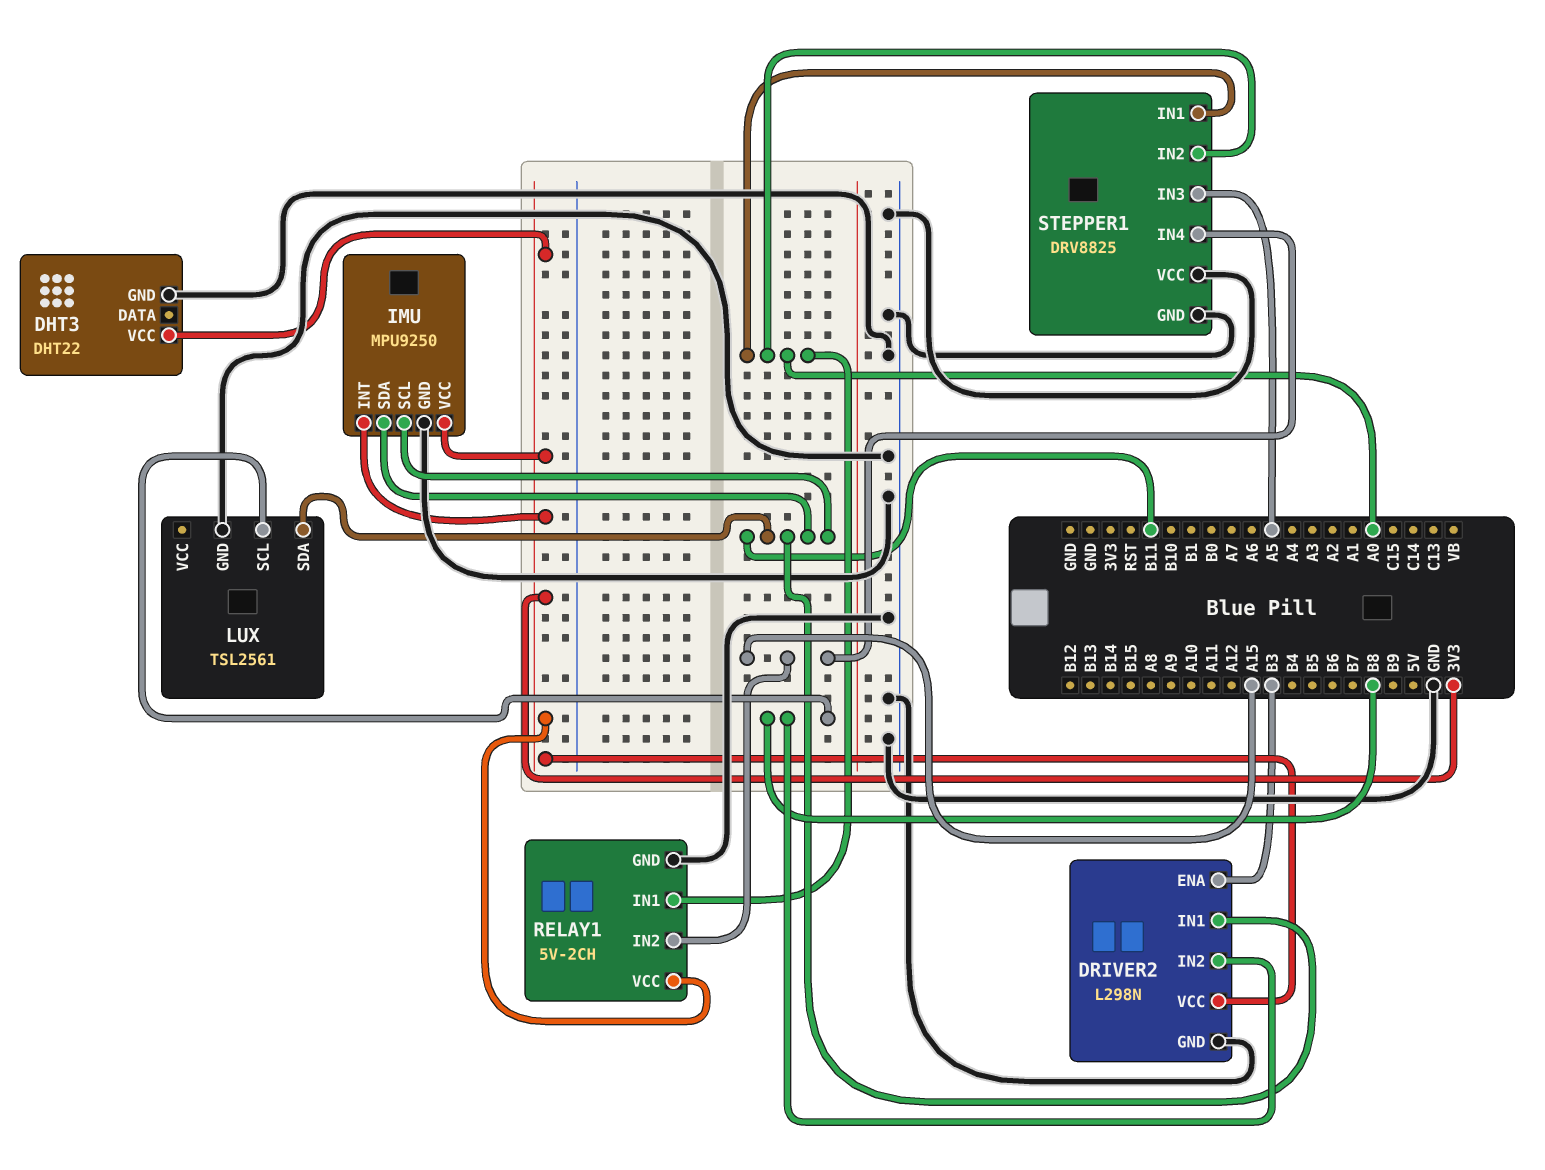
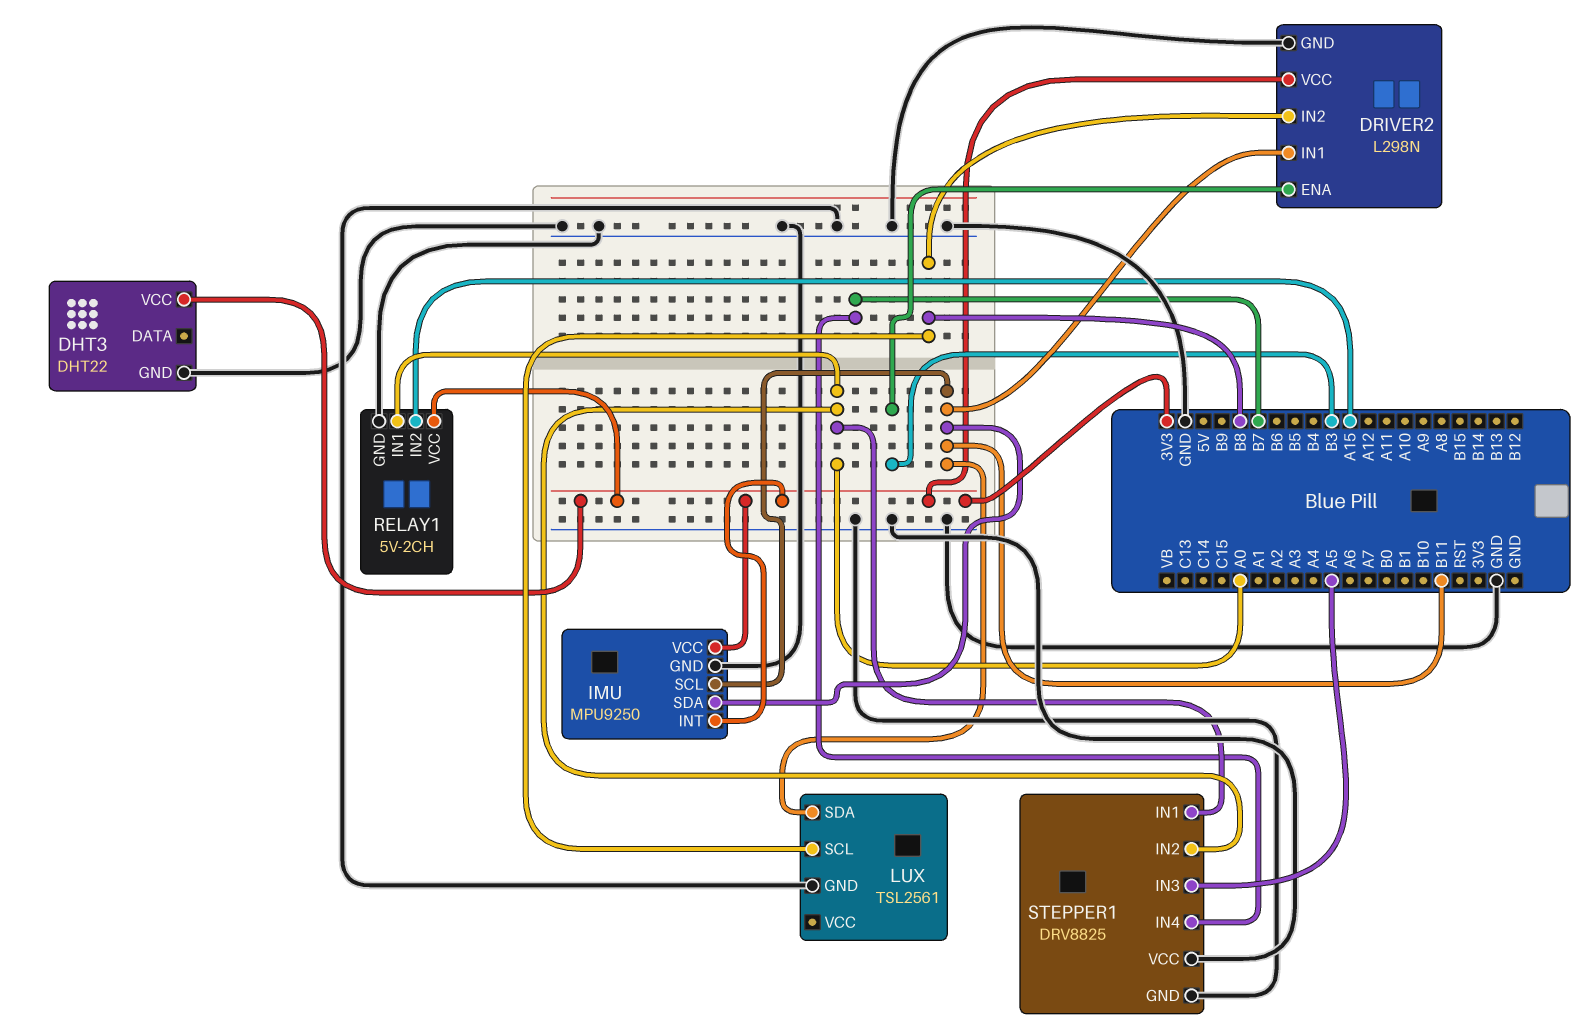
STEPPER1 pin IN4: A15 -> B7

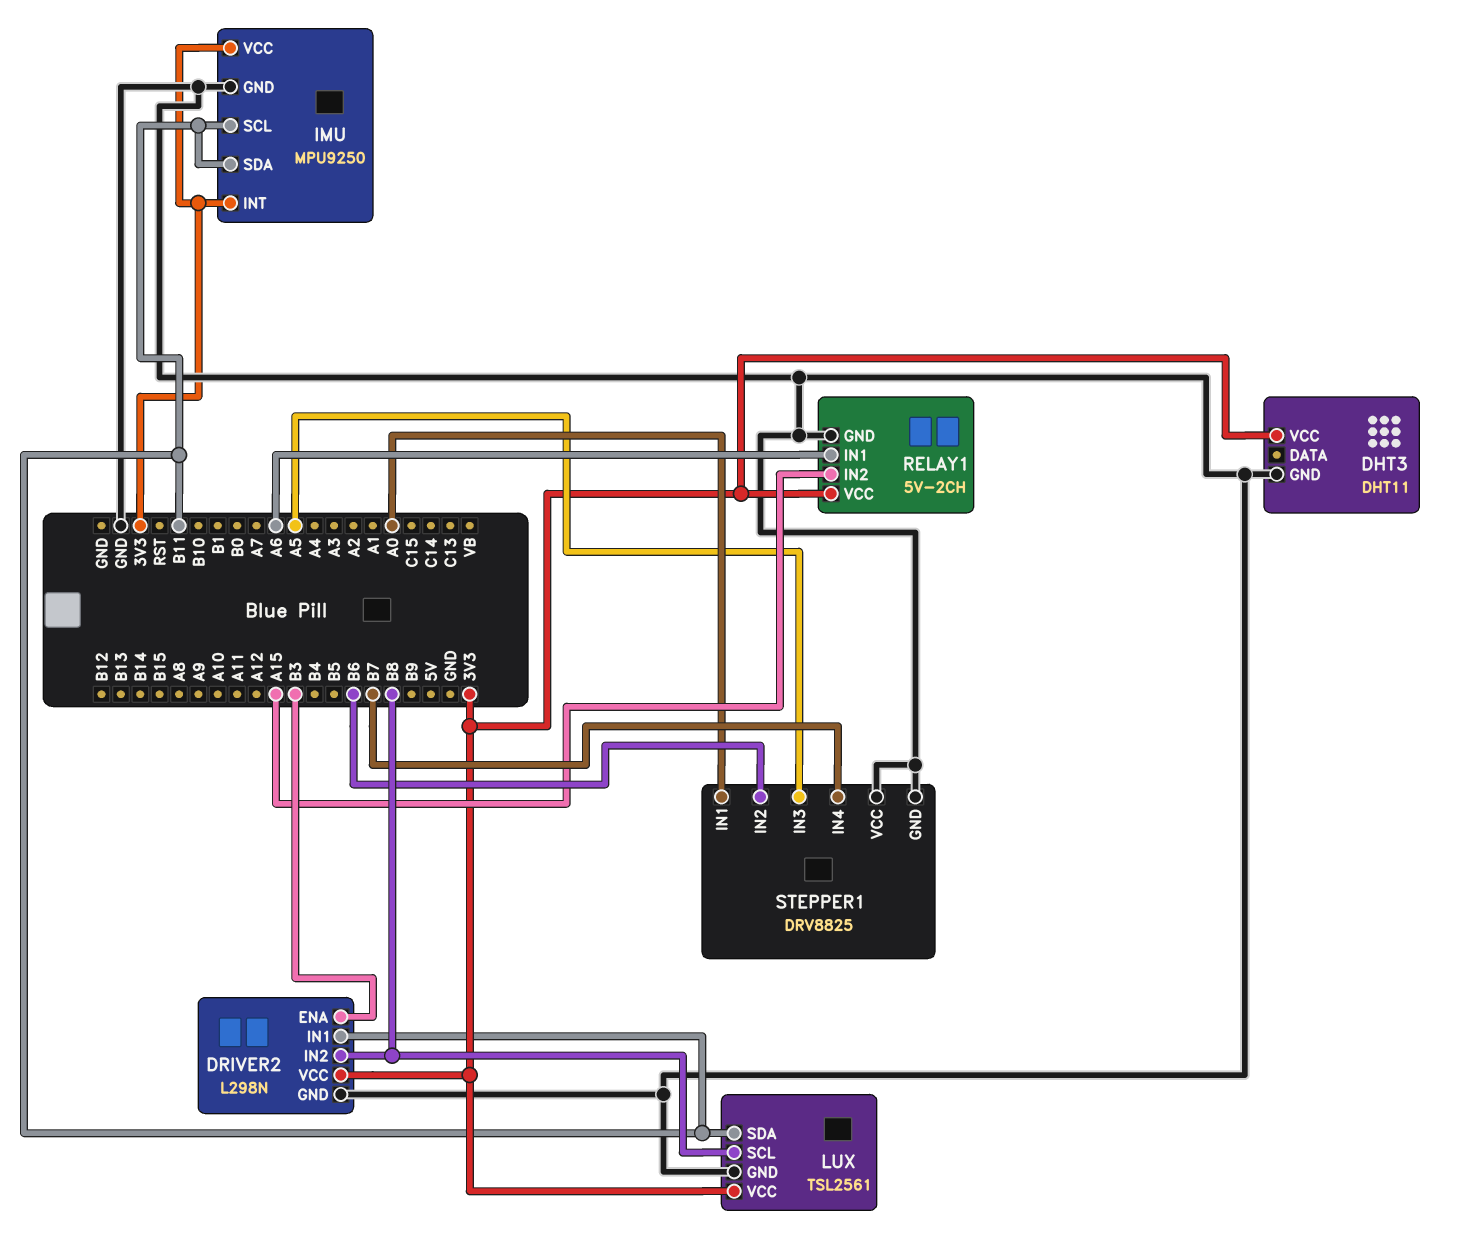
DHT3: DHT22 -> DHT11
LUX pin VCC: none -> 3V3
RELAY1 pin IN1: A0 -> A6
STEPPER1 pin IN2: A0 -> B6

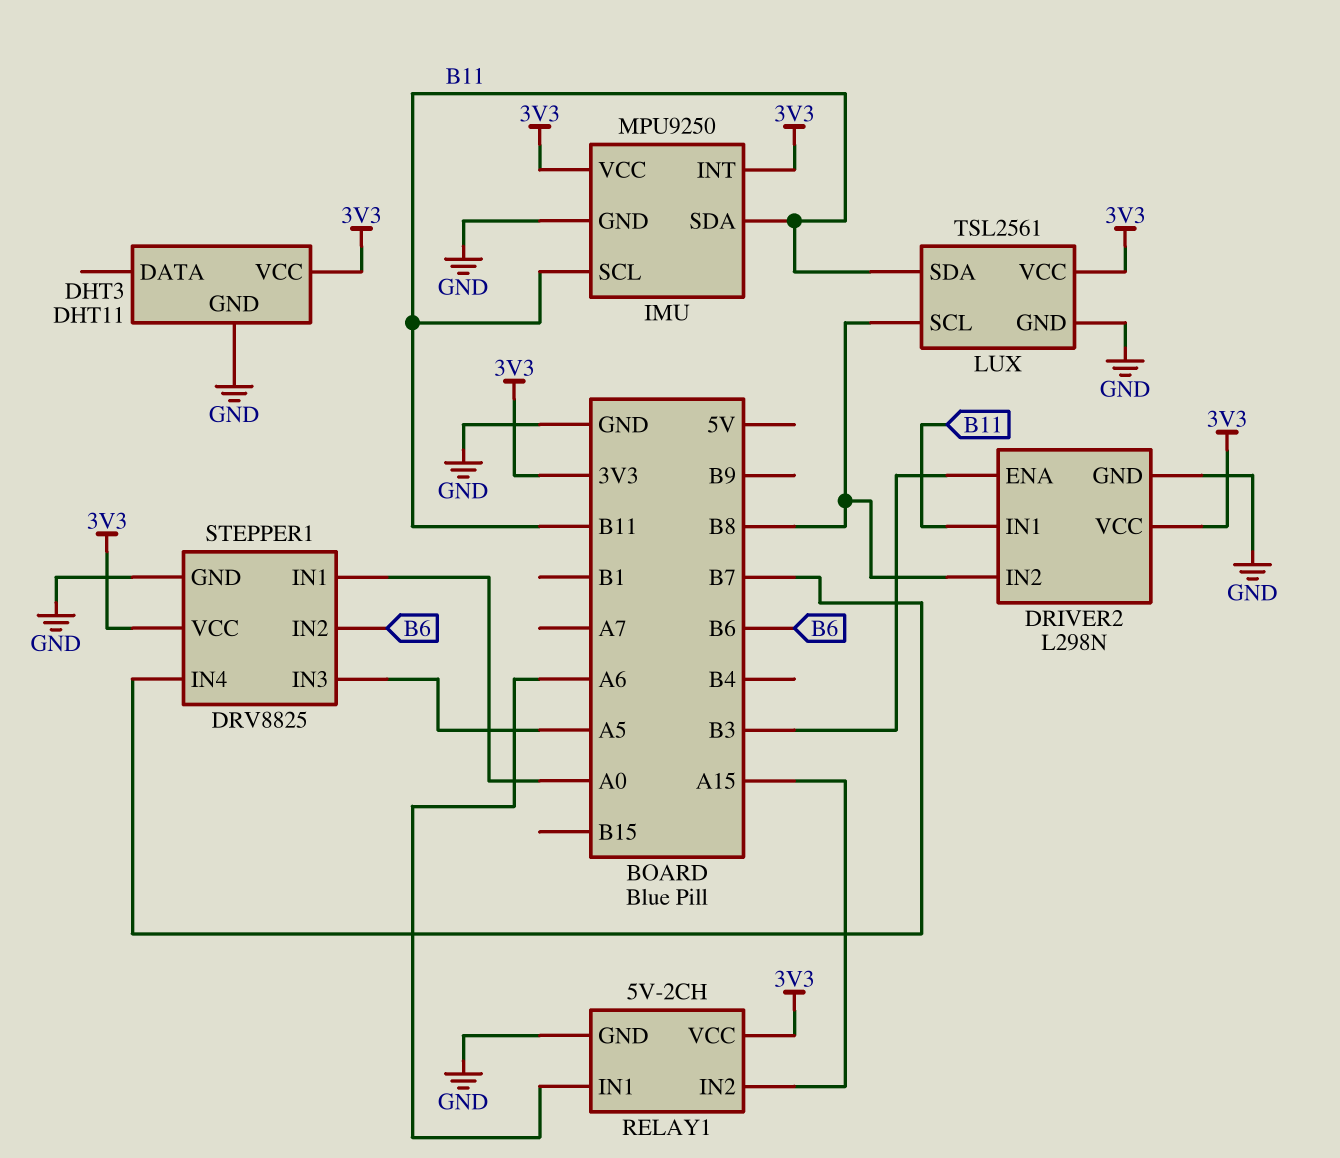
STEPPER1 pin VCC: GND -> 3V3

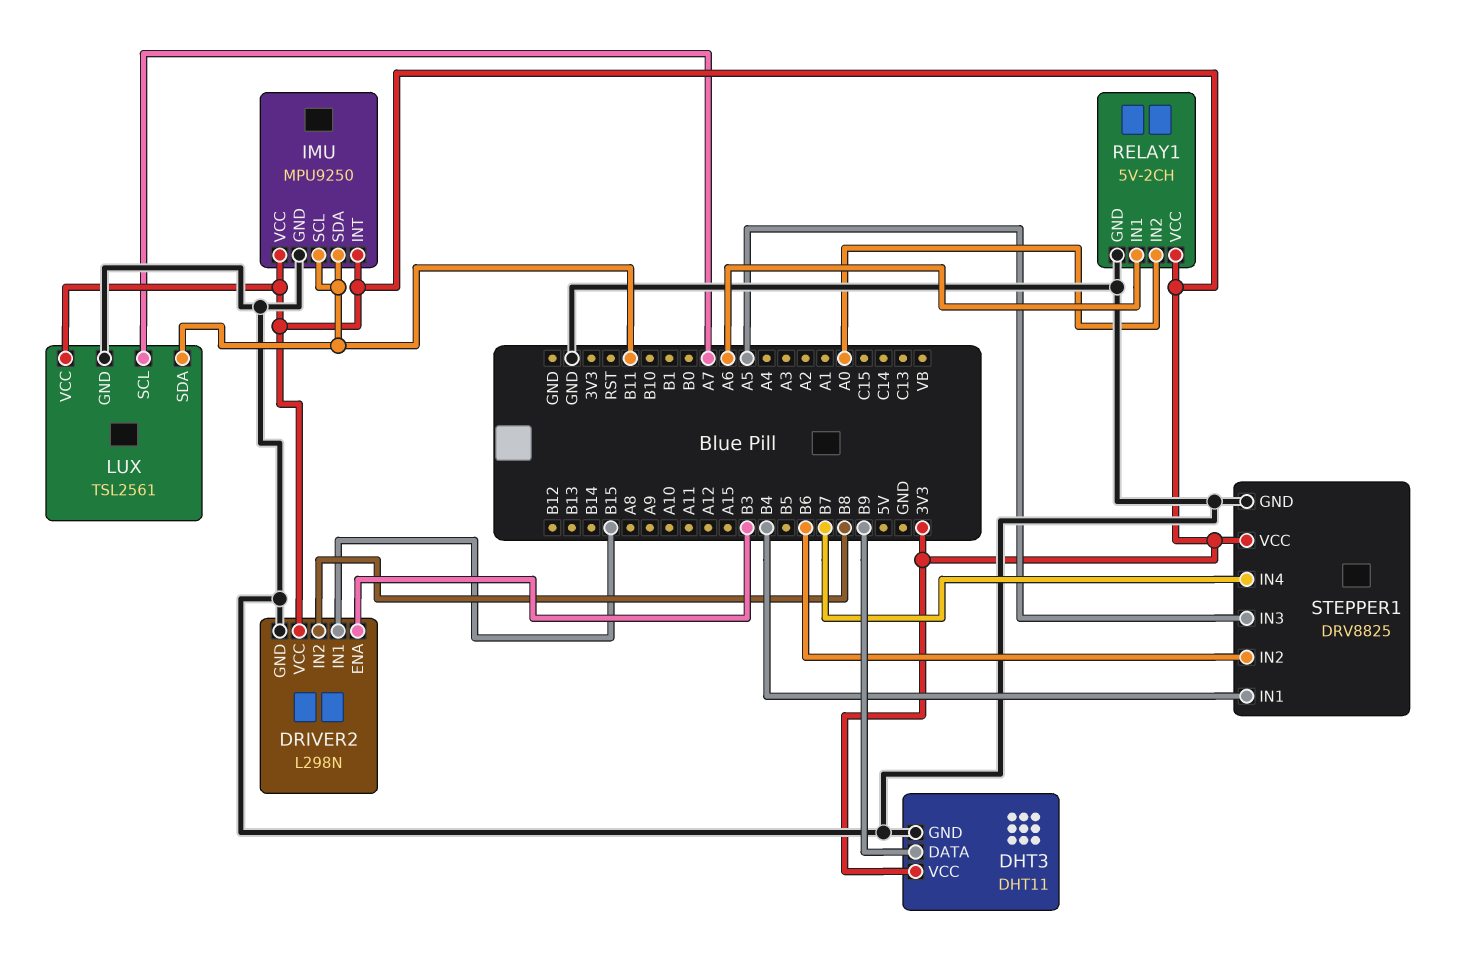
DHT3 pin DATA: none -> B9
DRIVER2 pin IN1: B11 -> B15
LUX pin SCL: B8 -> A7
RELAY1 pin IN2: A15 -> A0
STEPPER1 pin IN1: A0 -> B4

